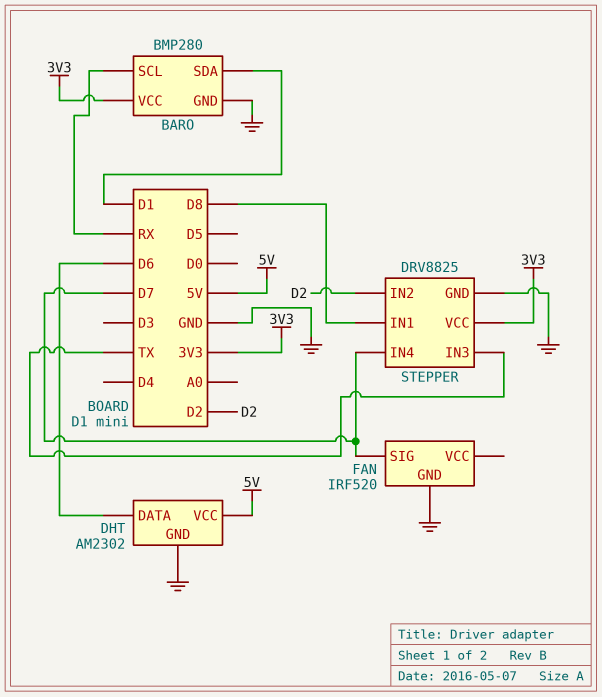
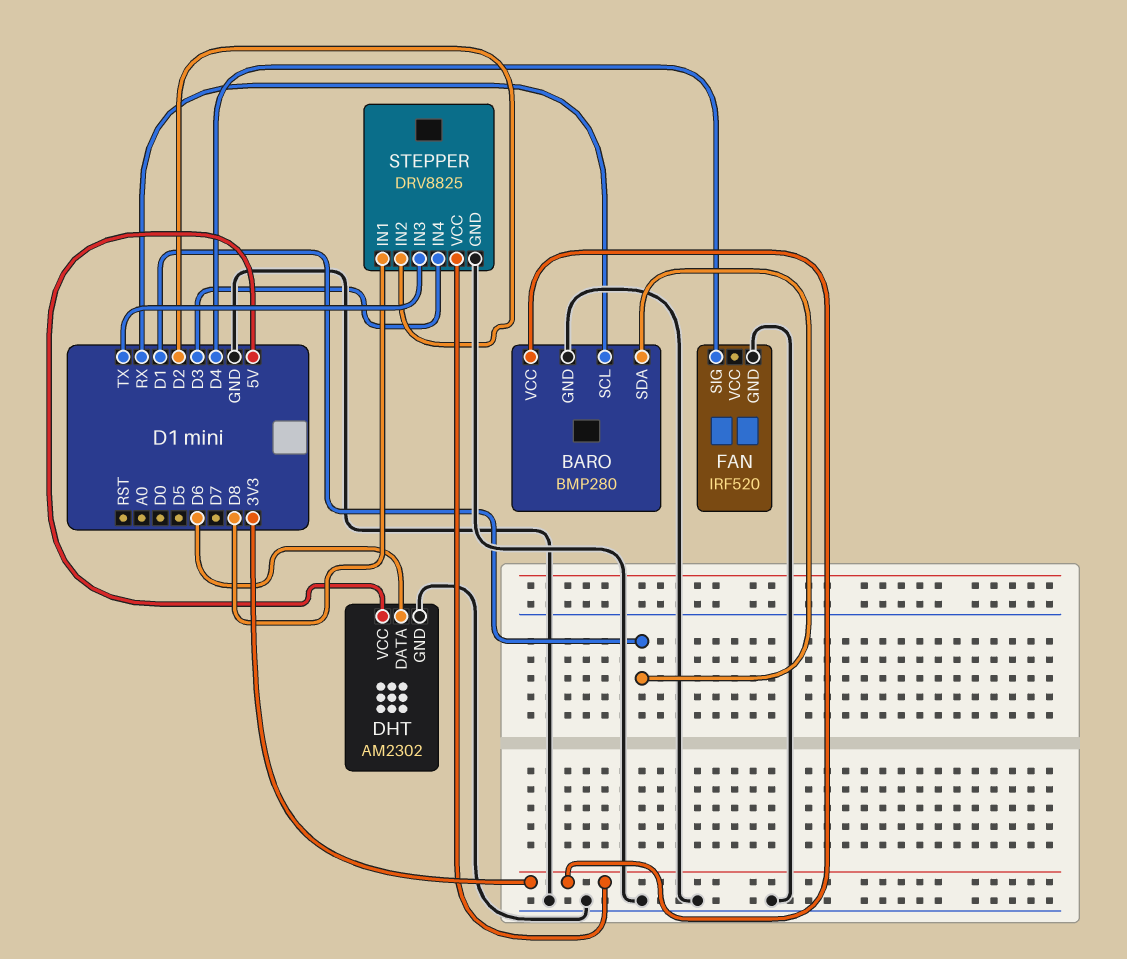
FAN pin SIG: D7 -> D4
STEPPER pin IN4: D7 -> D3

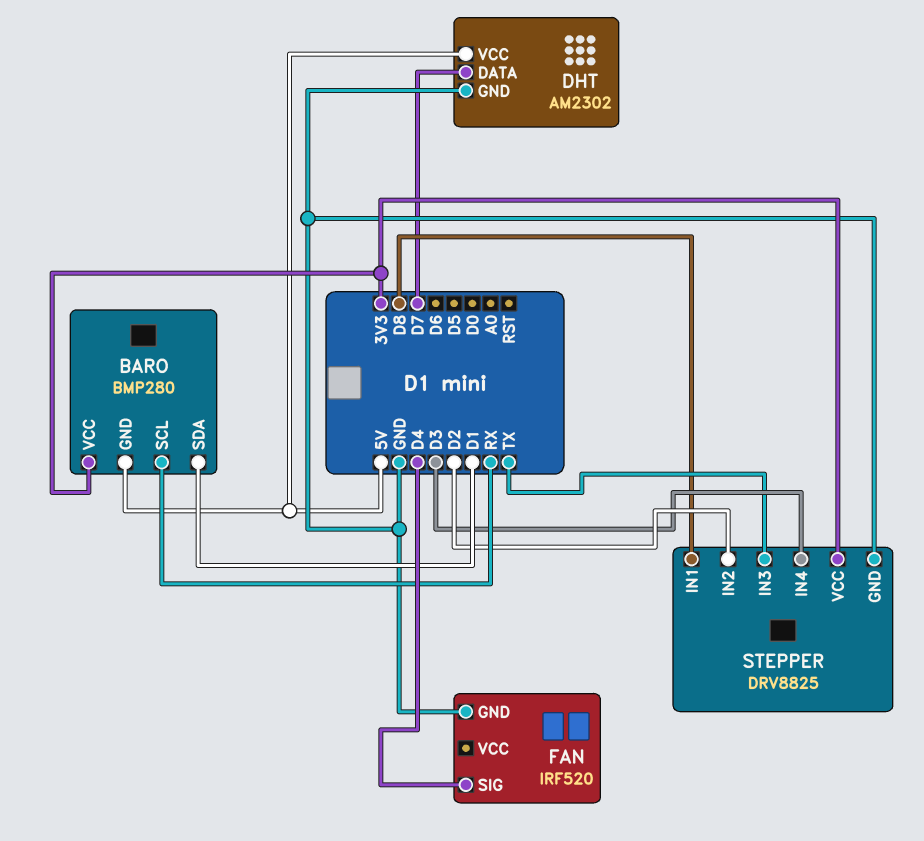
BARO pin GND: GND -> 5V
DHT pin DATA: D6 -> D7

